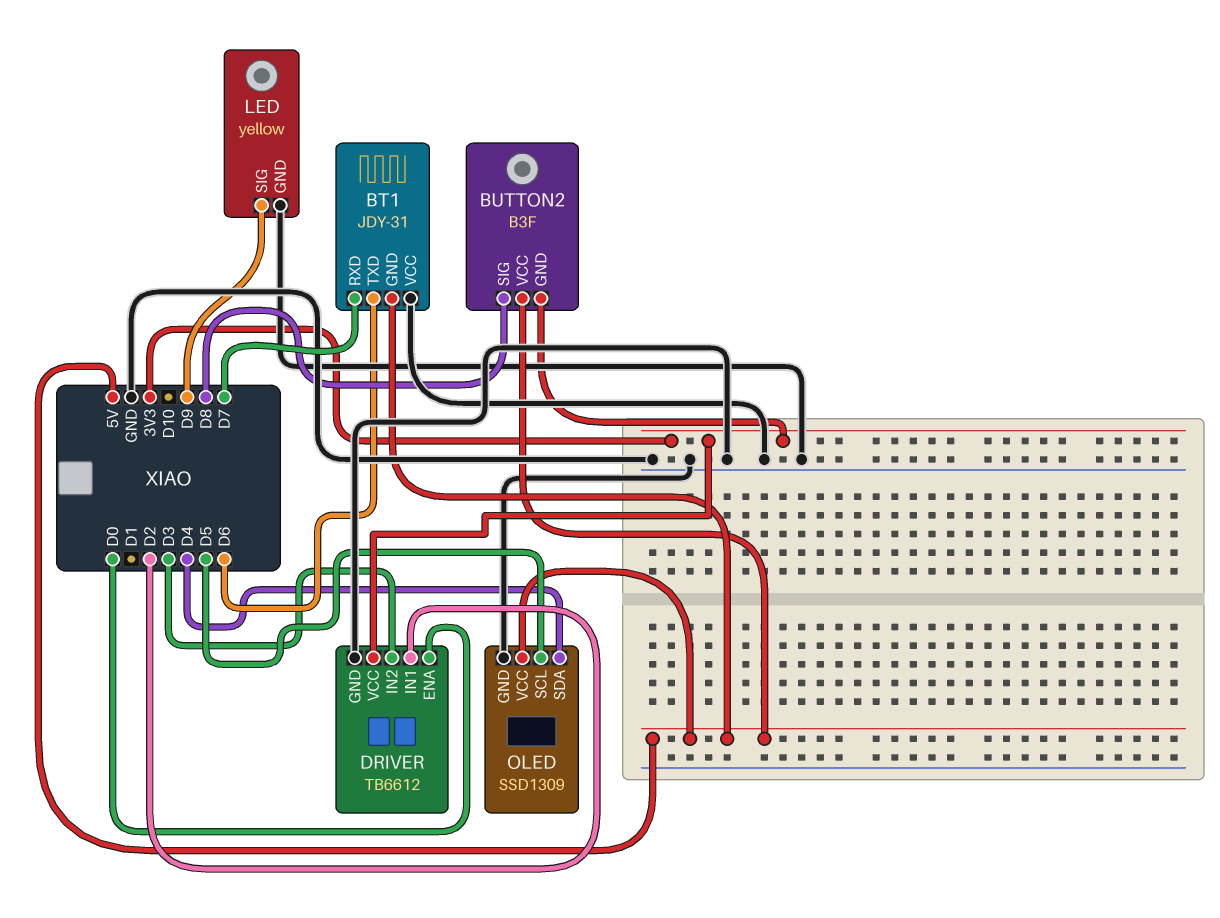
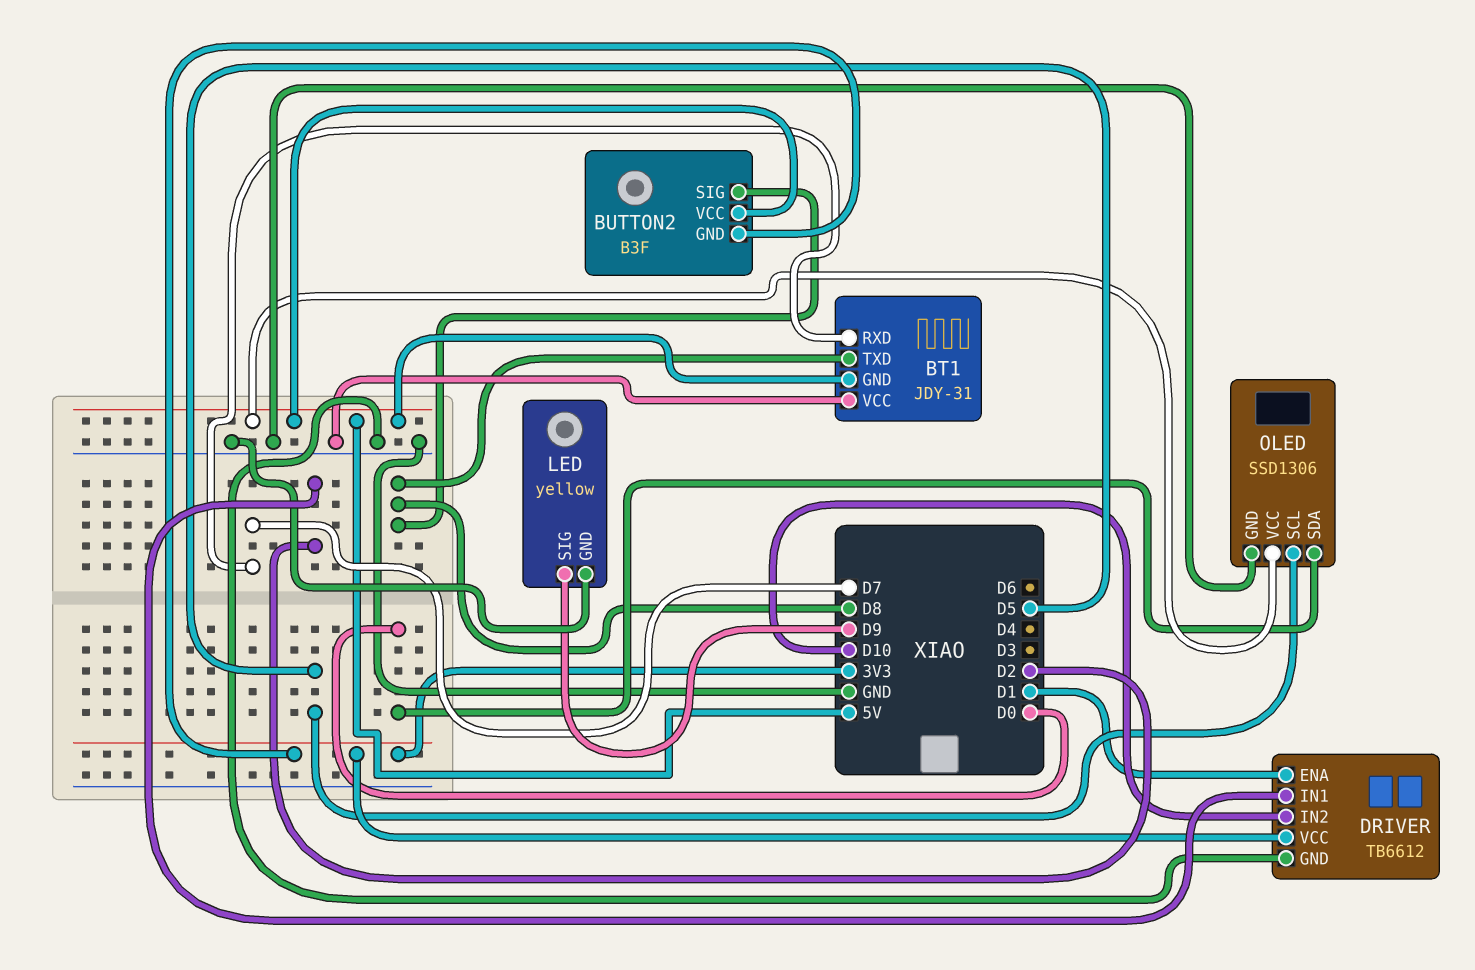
BT1 pin TXD: D6 -> D8
DRIVER pin ENA: D0 -> D1
DRIVER pin IN2: D3 -> D10
OLED: SSD1309 -> SSD1306
OLED pin SDA: D4 -> D0

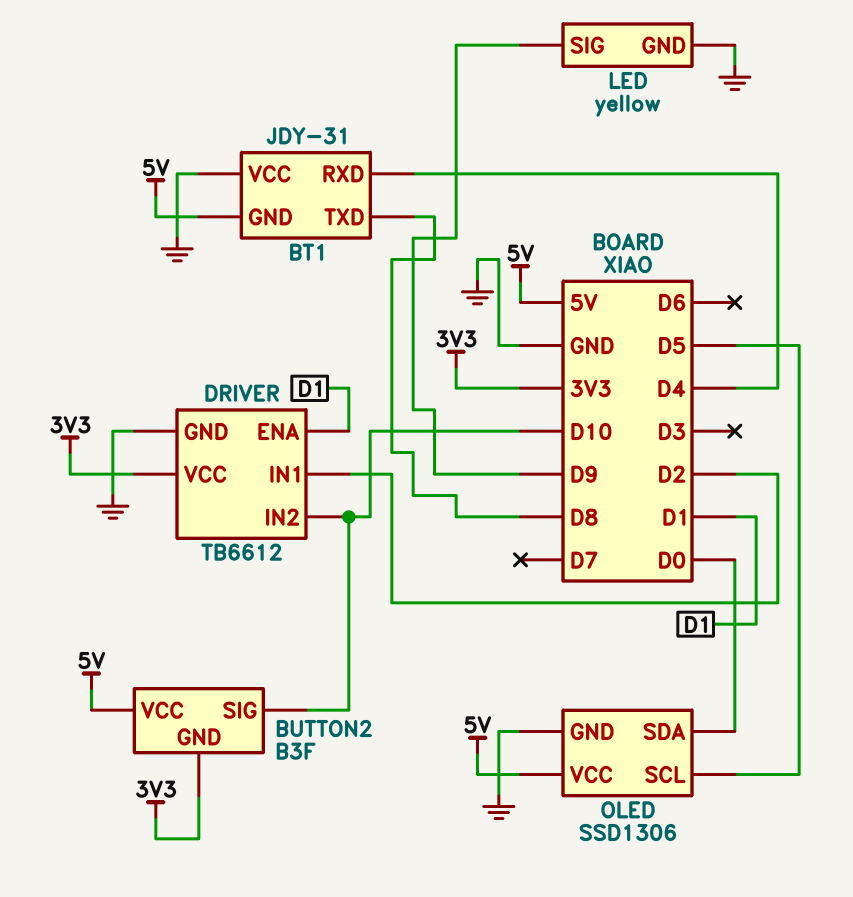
BT1 pin RXD: D7 -> D4
BUTTON2 pin SIG: D8 -> D10

